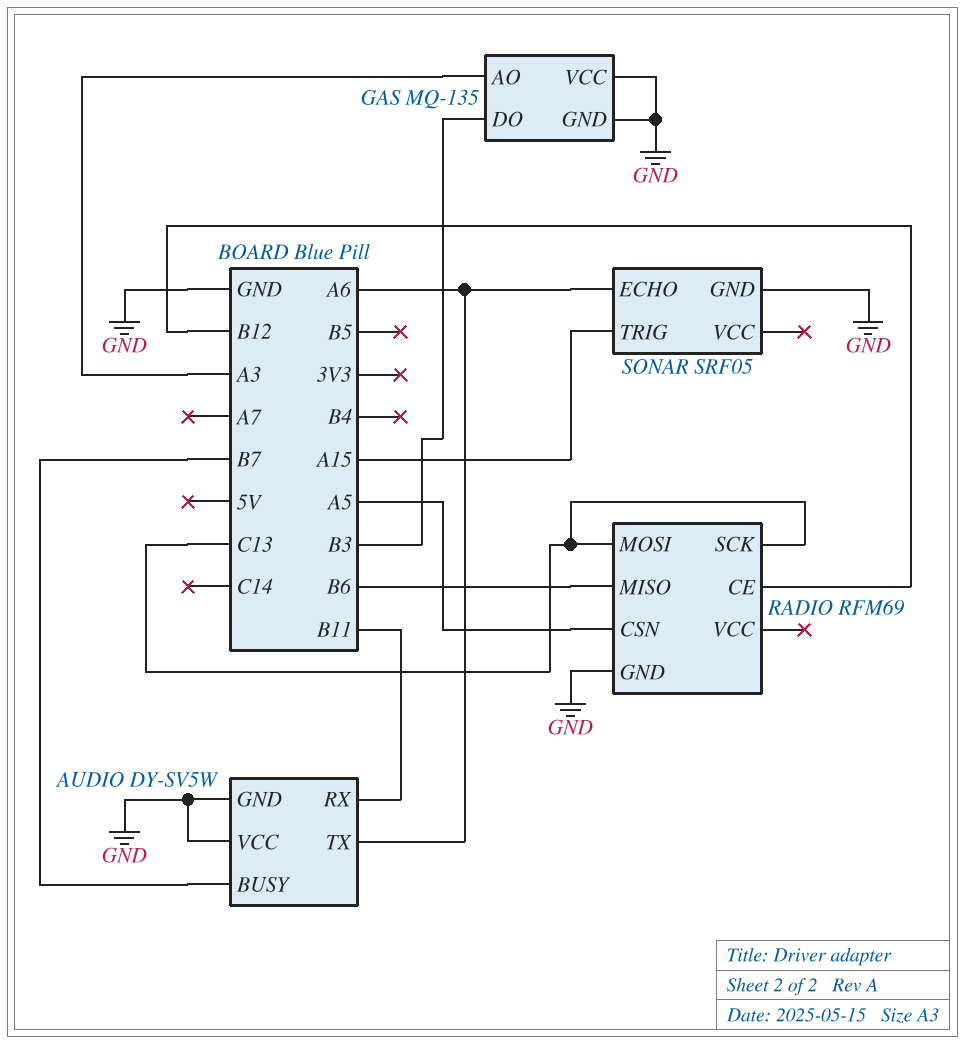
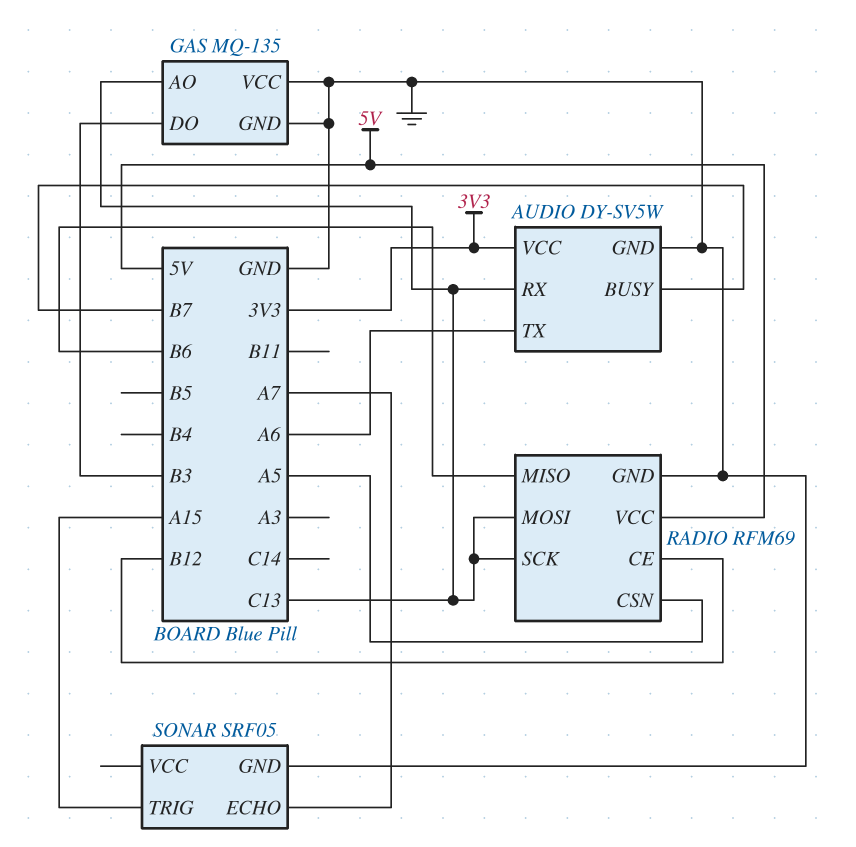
AUDIO pin RX: B11 -> C13
AUDIO pin VCC: GND -> 3V3
GAS pin AO: A3 -> C13
RADIO pin VCC: none -> 5V
SONAR pin ECHO: A6 -> A7

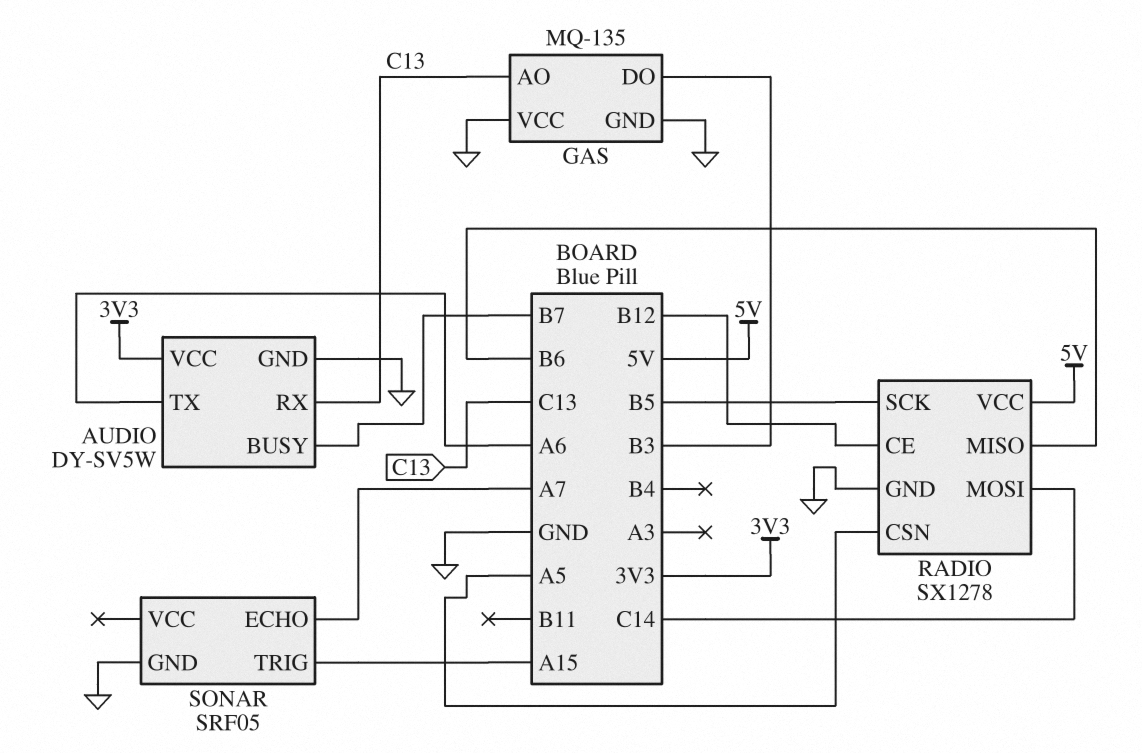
RADIO: RFM69 -> SX1278
RADIO pin MOSI: C13 -> C14
RADIO pin SCK: C13 -> B5

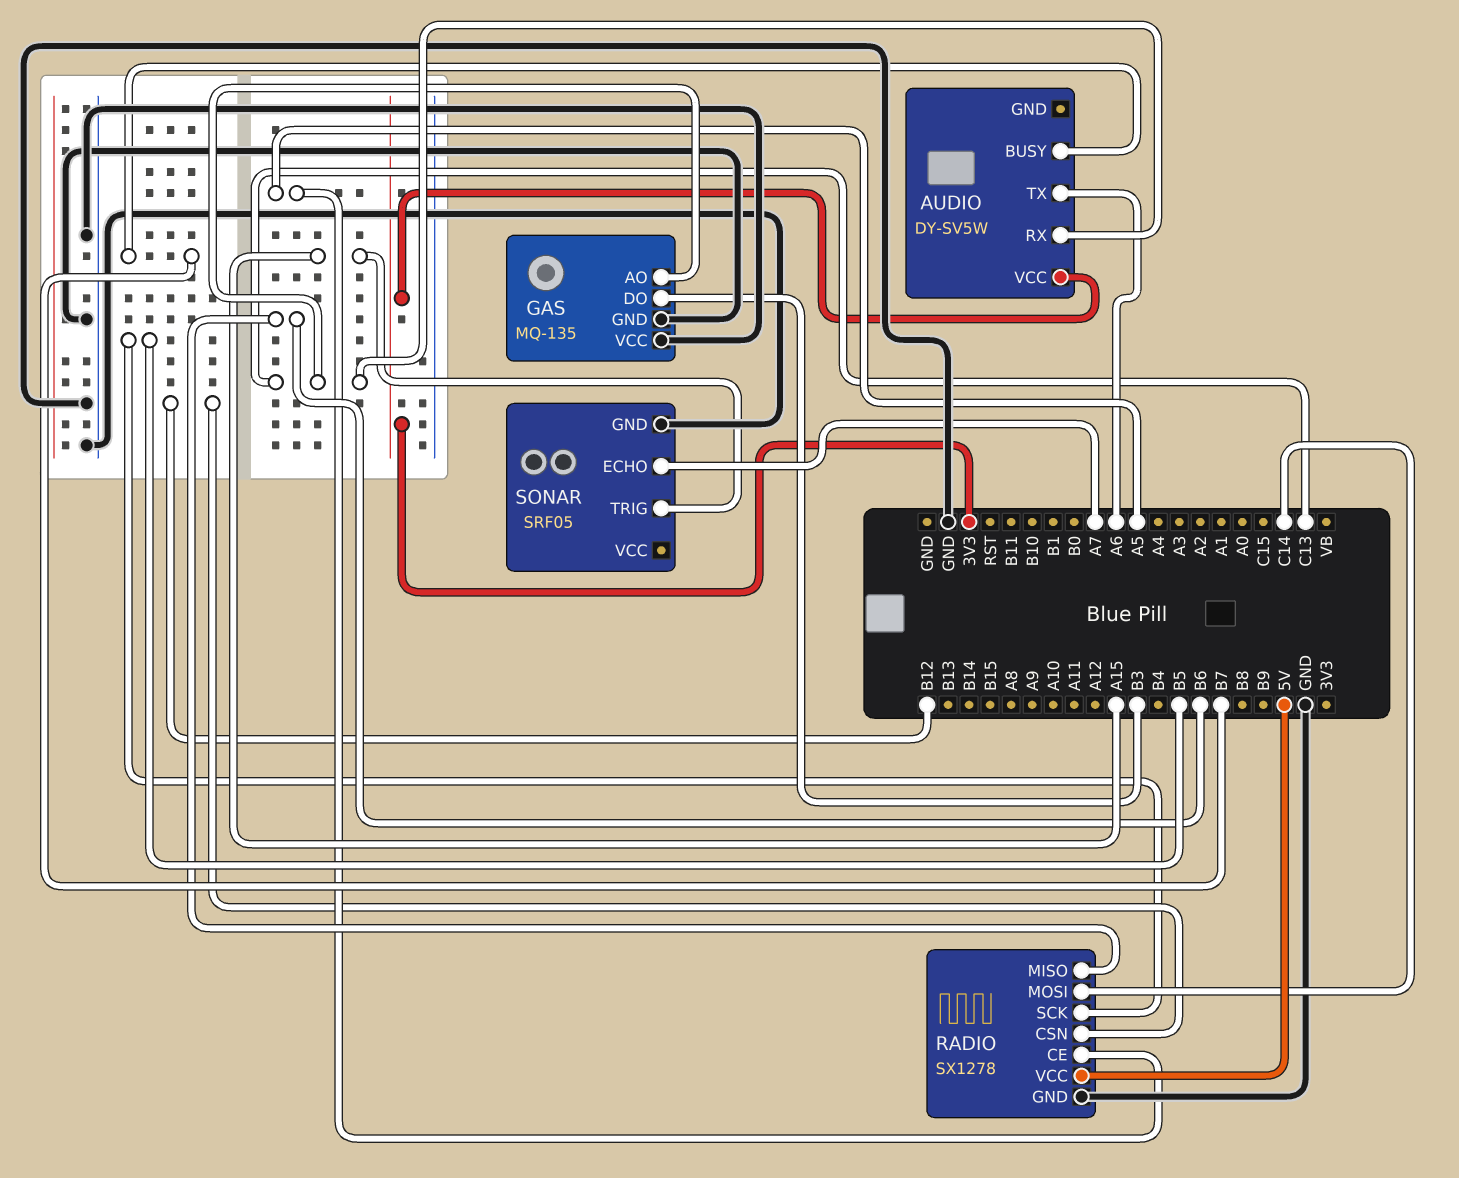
AUDIO pin GND: GND -> none
RADIO pin CE: B12 -> A5
RADIO pin CSN: A5 -> B12

